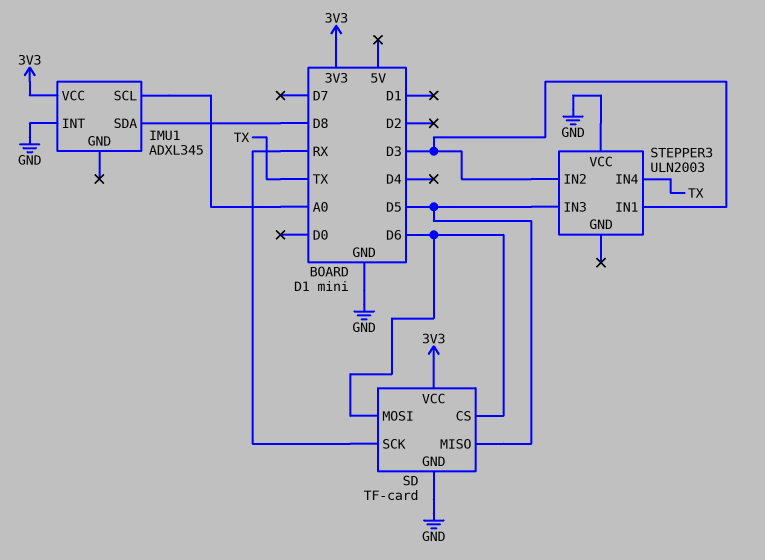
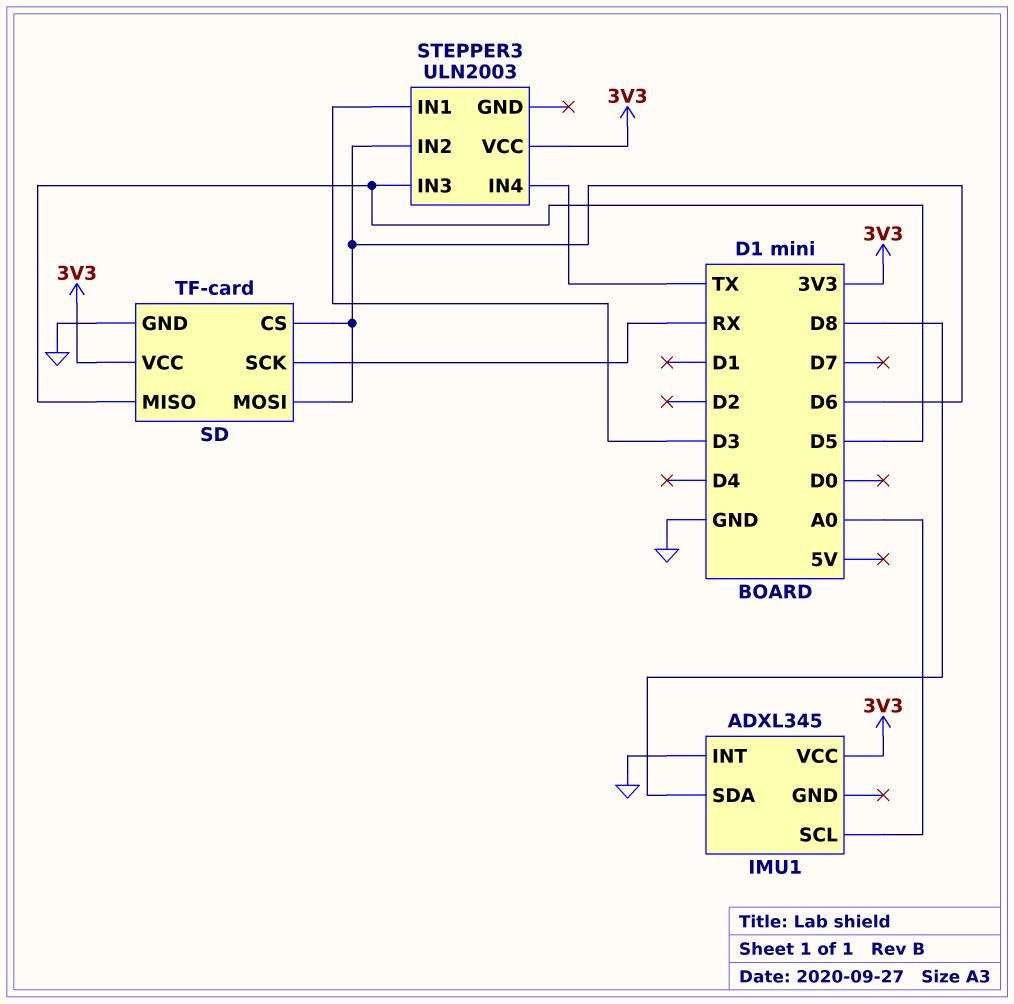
STEPPER3 pin IN2: D3 -> D6
STEPPER3 pin VCC: GND -> 3V3

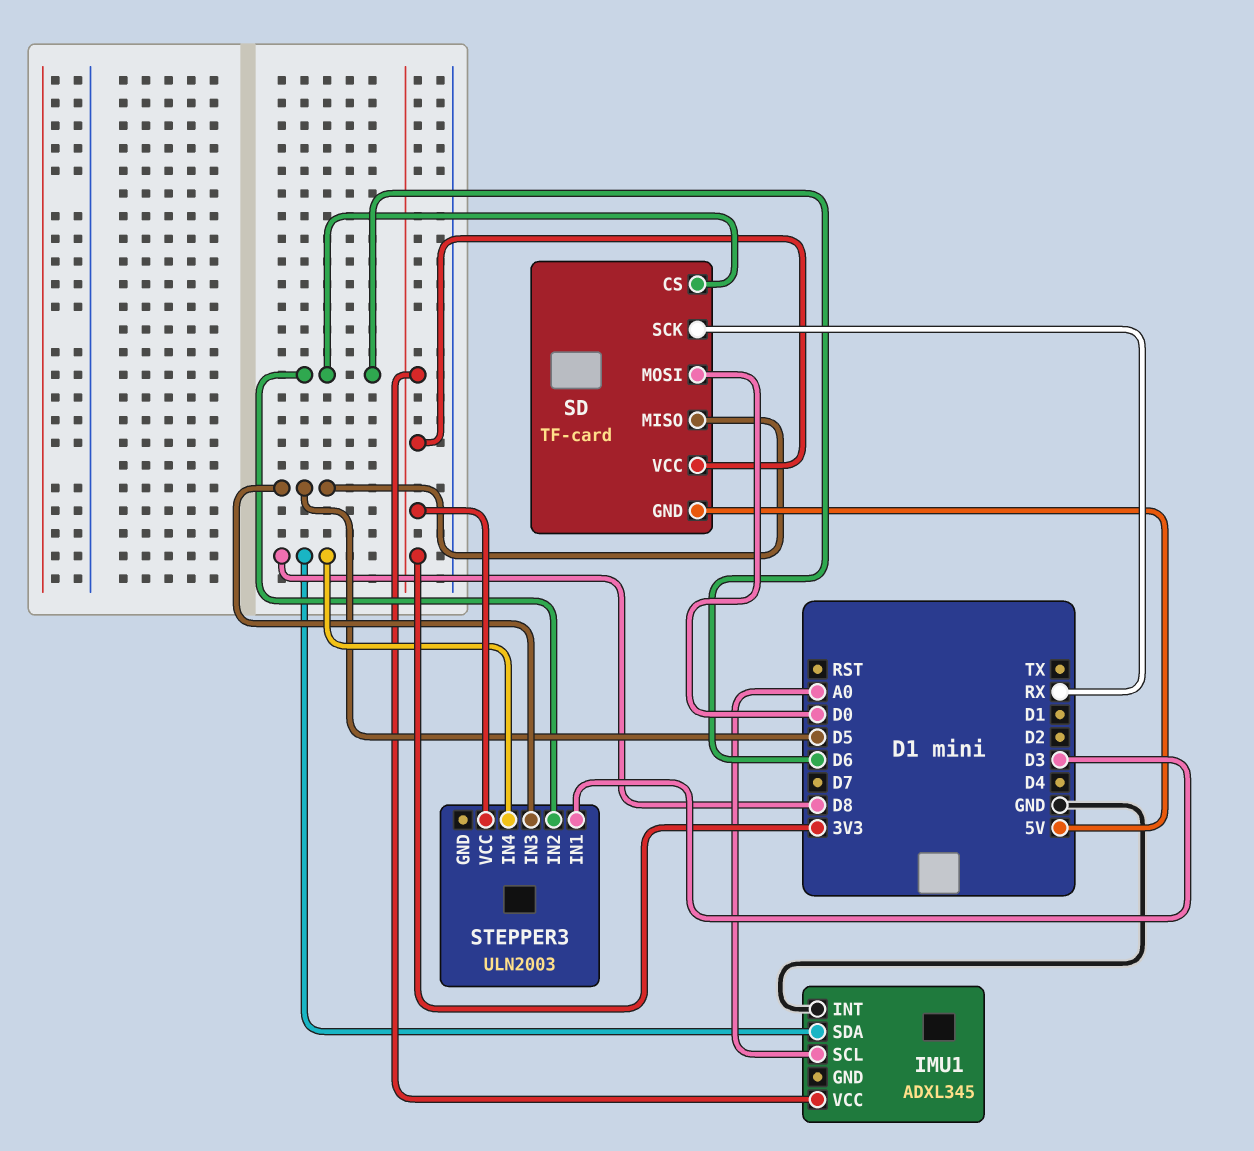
SD pin GND: GND -> 5V
SD pin MOSI: D6 -> D0
STEPPER3 pin IN4: TX -> D8

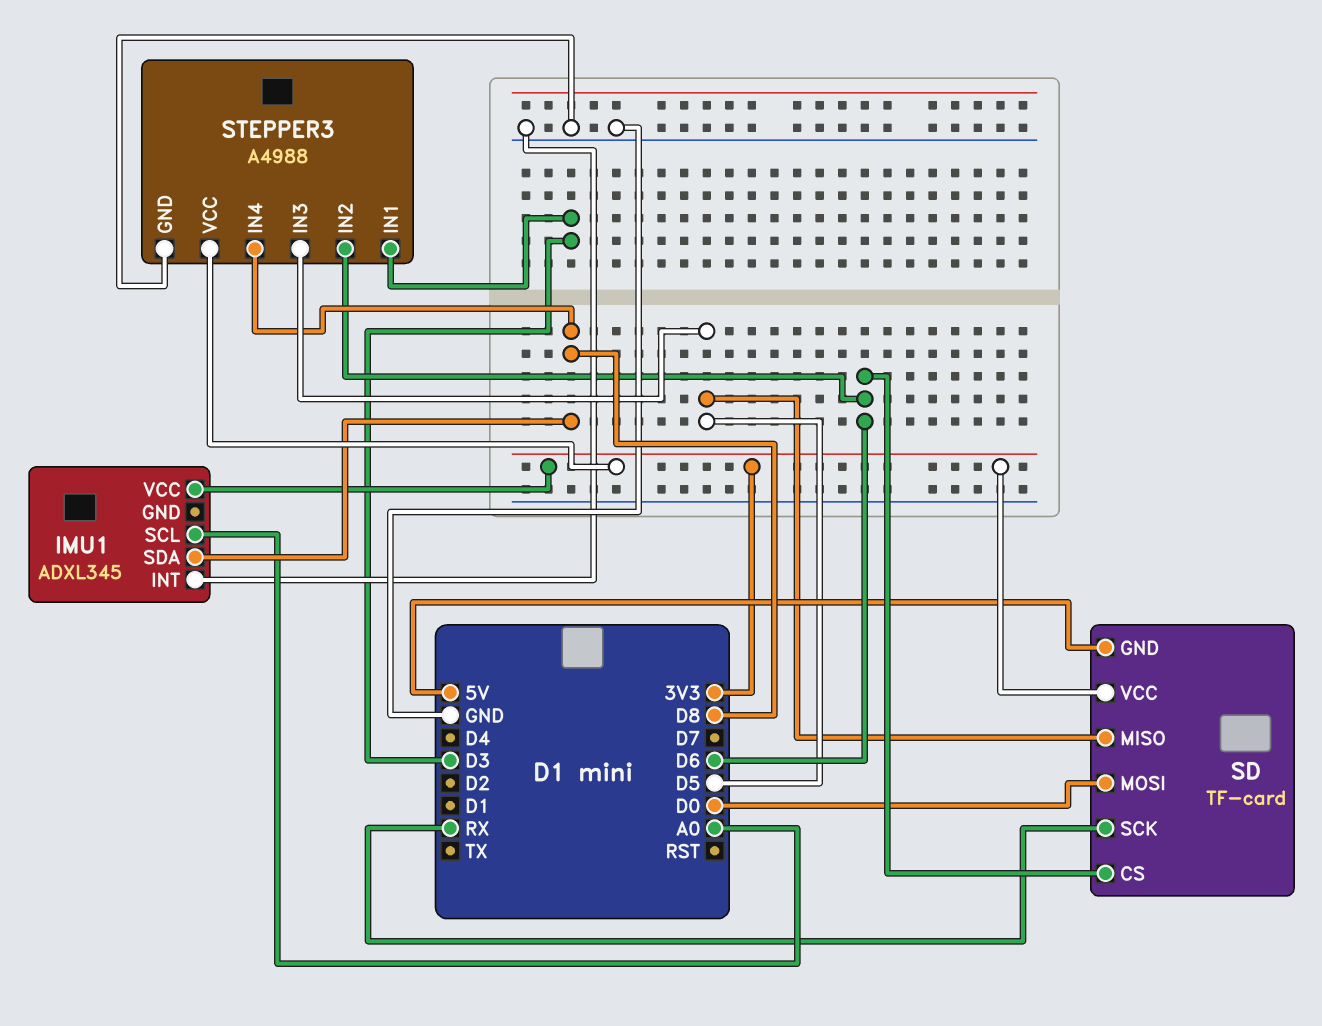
STEPPER3: ULN2003 -> A4988
STEPPER3 pin GND: none -> GND

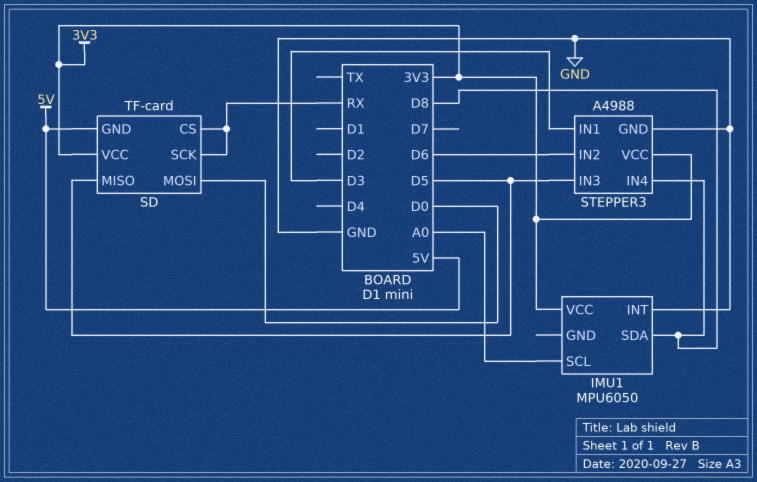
IMU1: ADXL345 -> MPU6050
SD pin CS: D6 -> RX

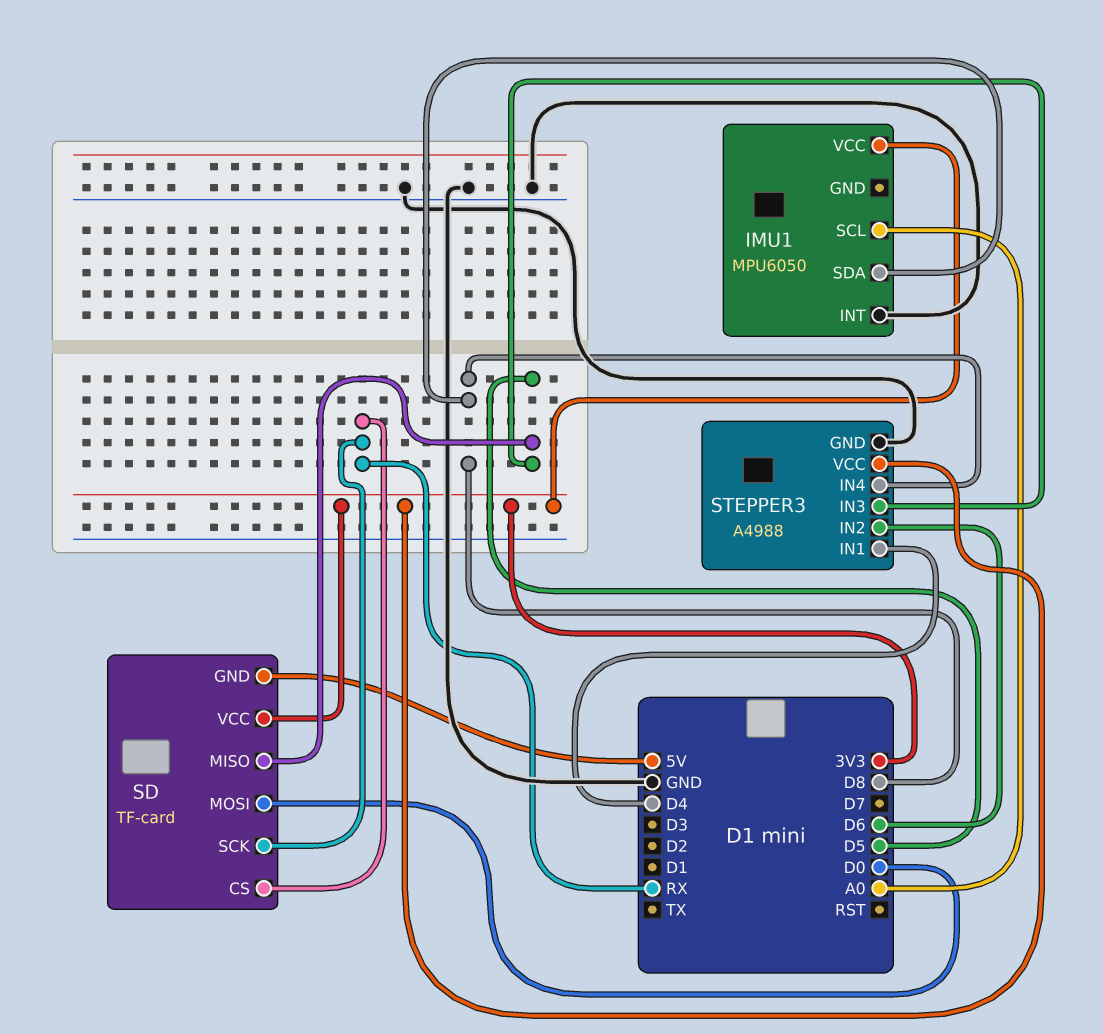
STEPPER3 pin IN1: D3 -> D4

